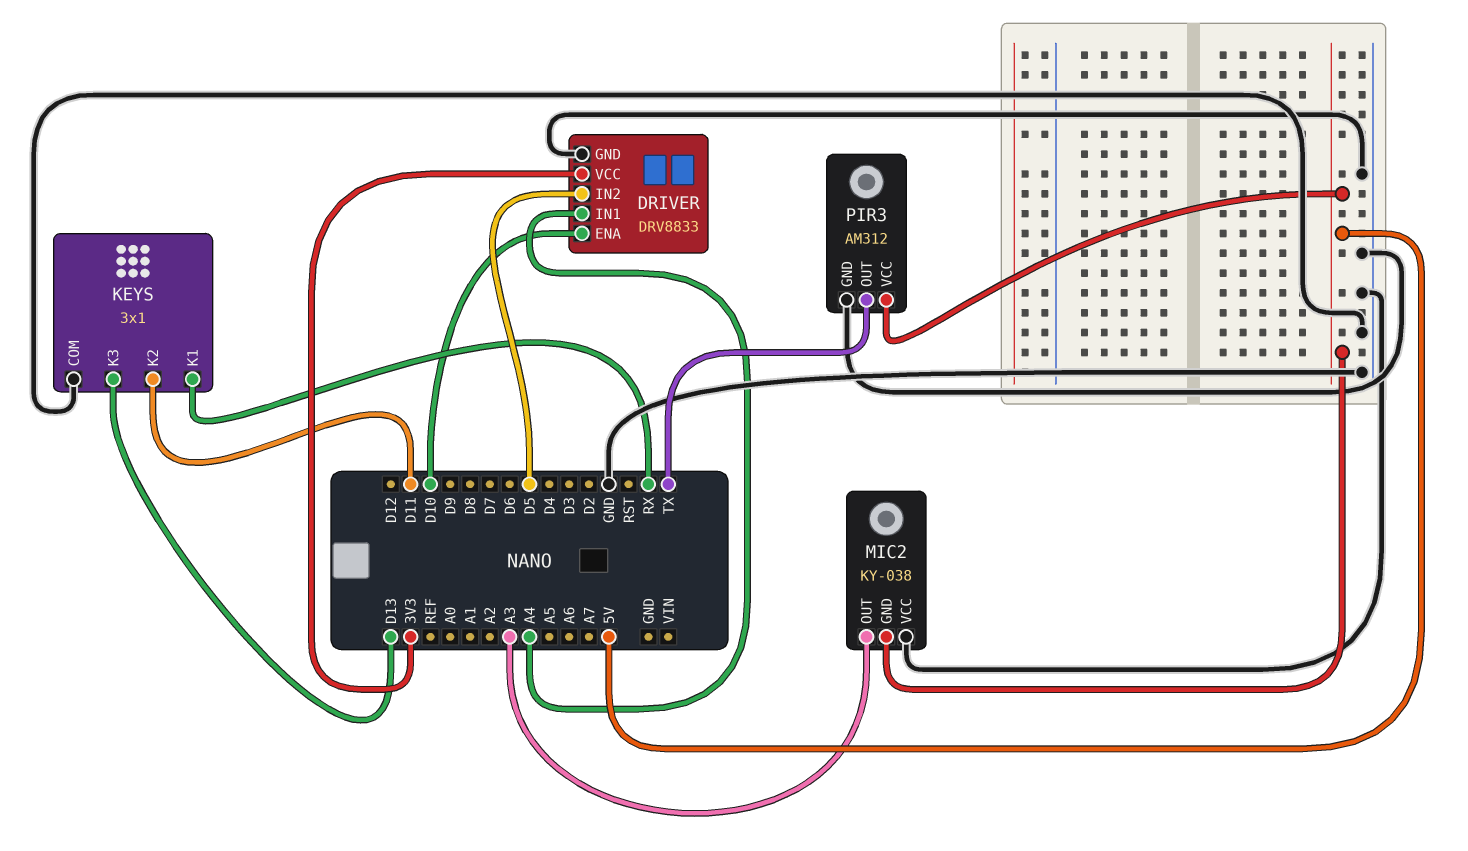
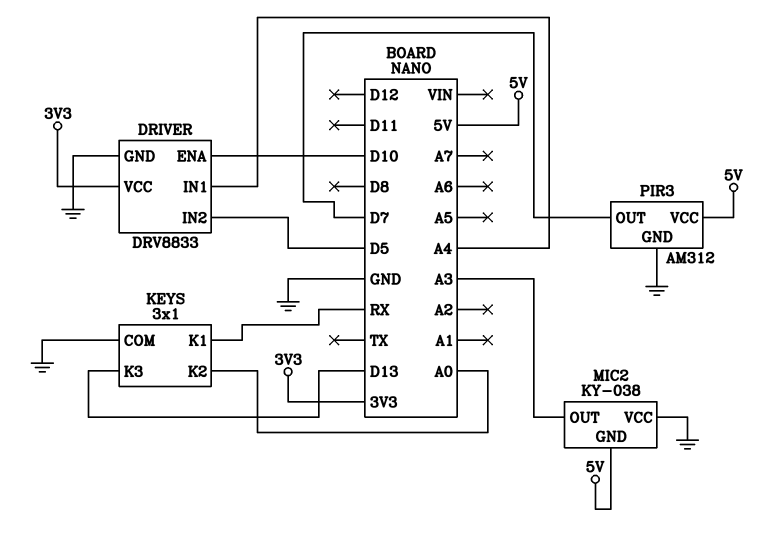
KEYS pin K2: D11 -> A0
PIR3 pin OUT: TX -> D7

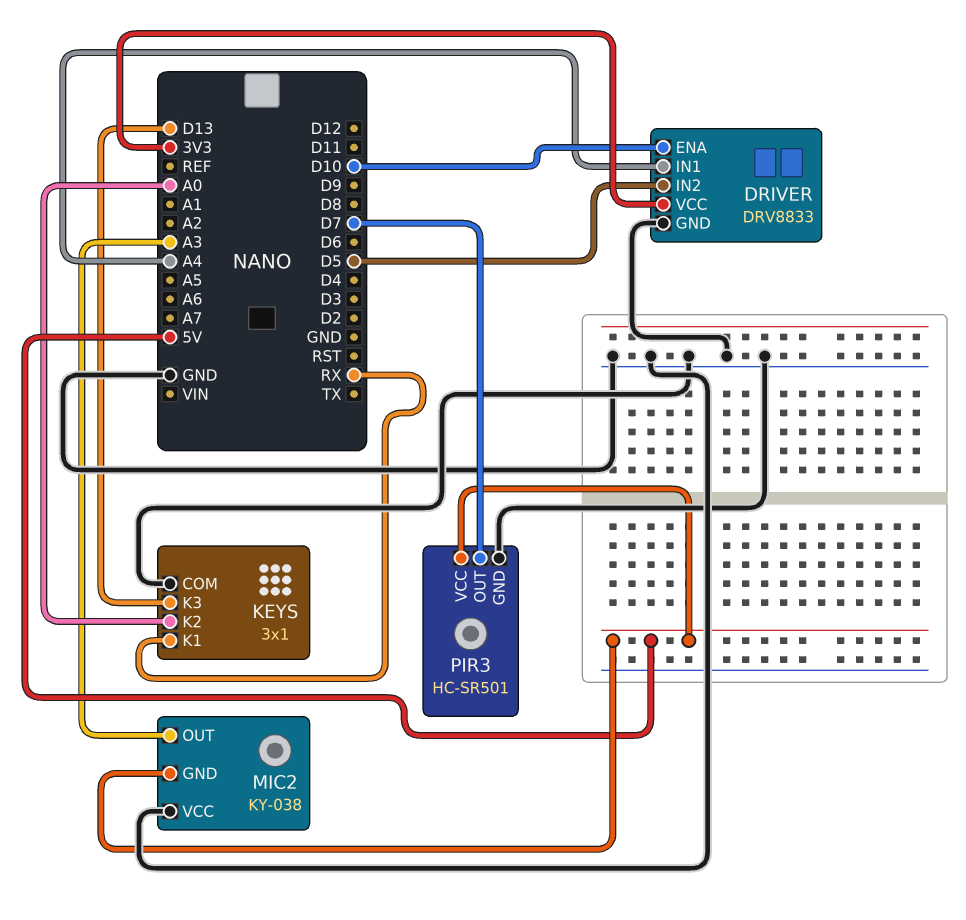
PIR3: AM312 -> HC-SR501

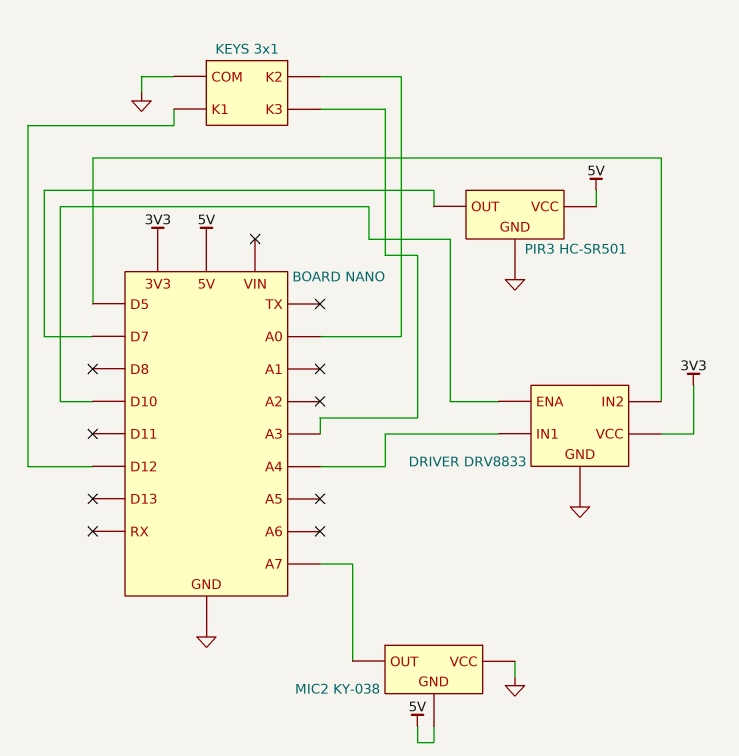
KEYS pin K1: RX -> D12
KEYS pin K3: D13 -> A3
MIC2 pin OUT: A3 -> A7

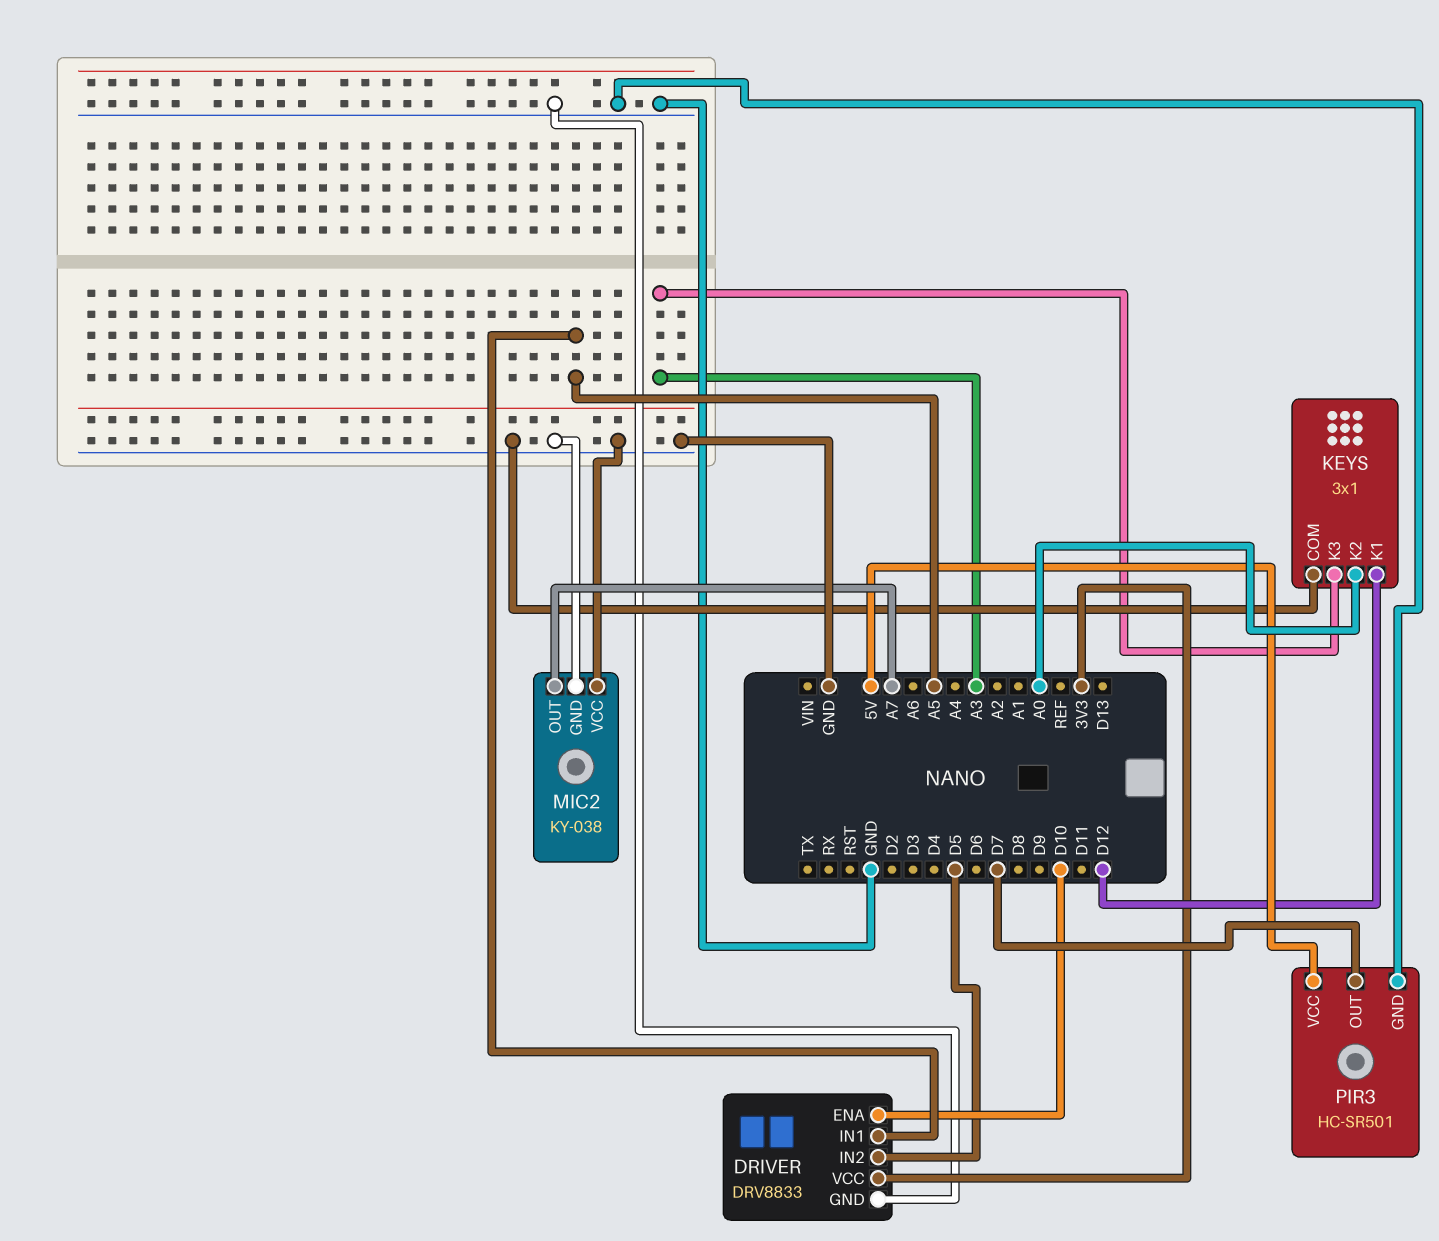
DRIVER pin IN1: A4 -> A5
MIC2 pin GND: 5V -> GND

